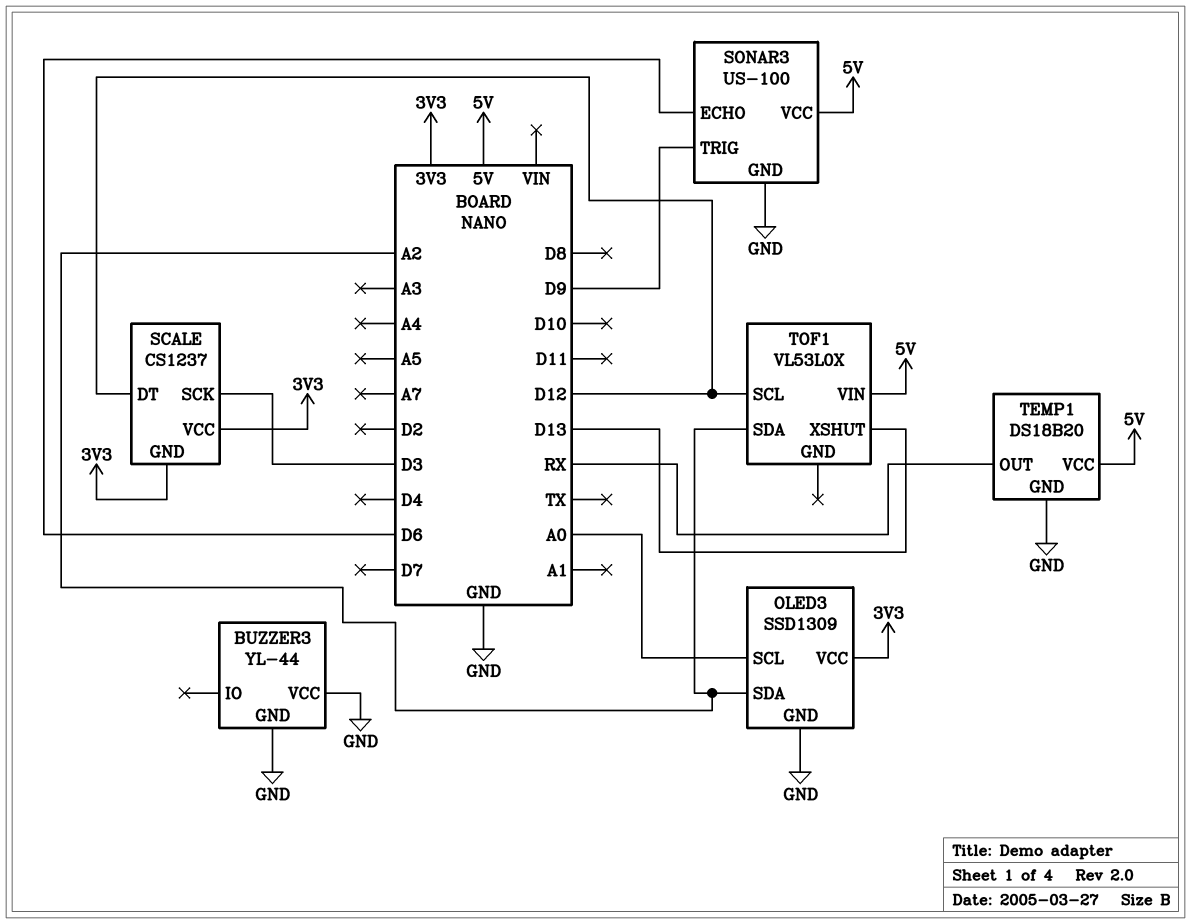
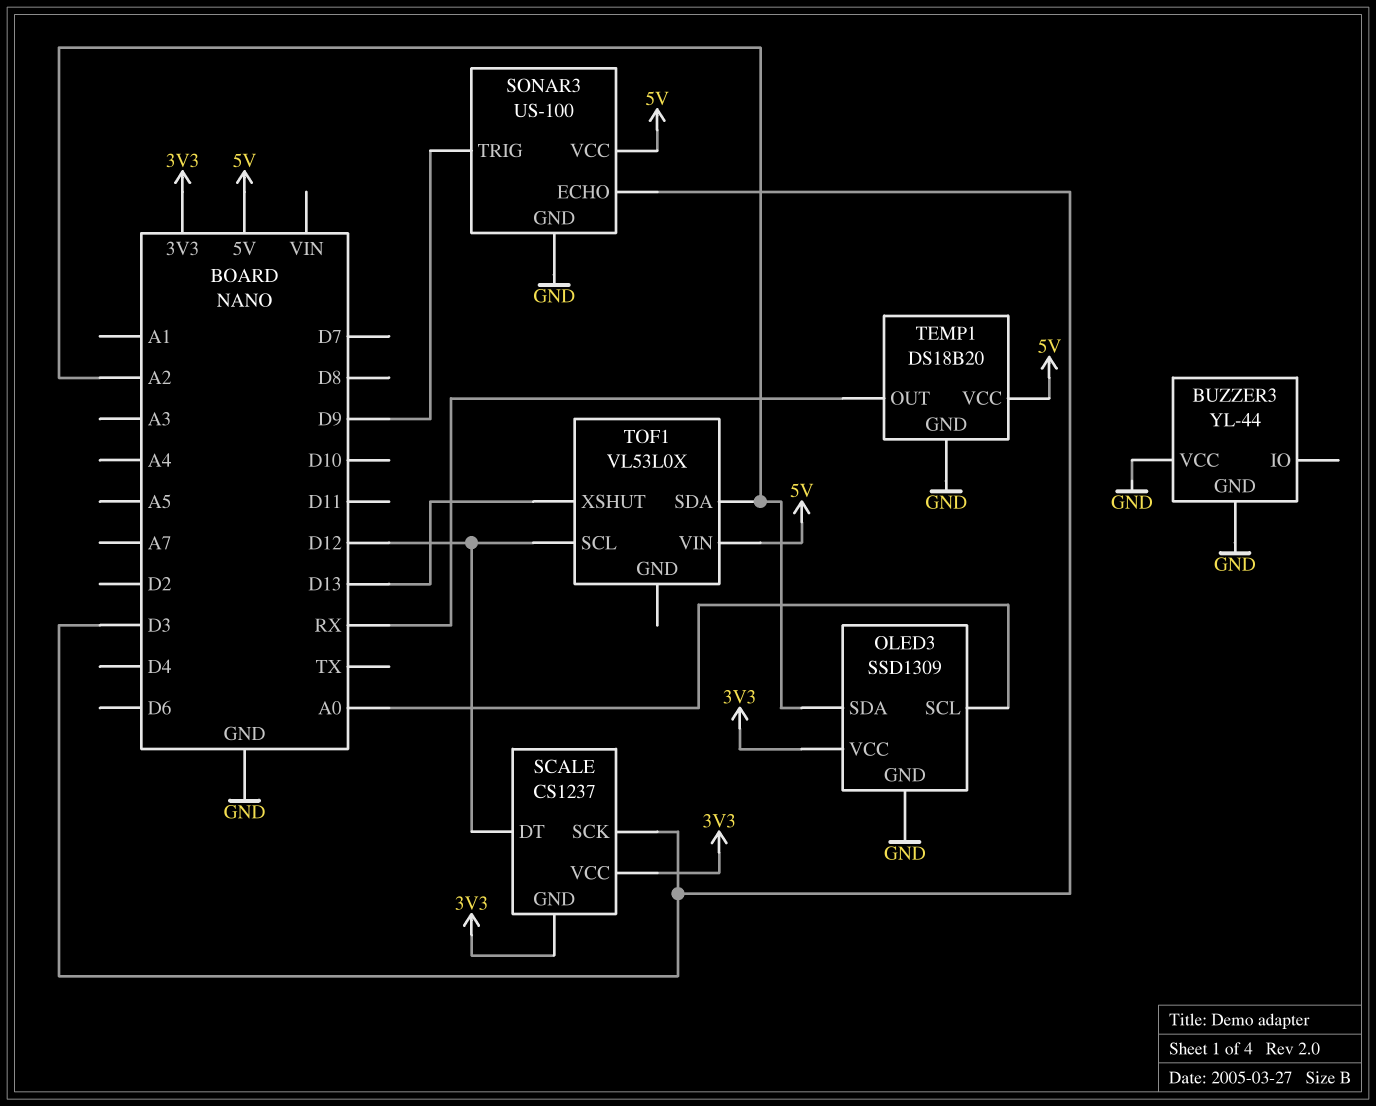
SONAR3 pin ECHO: D6 -> D3

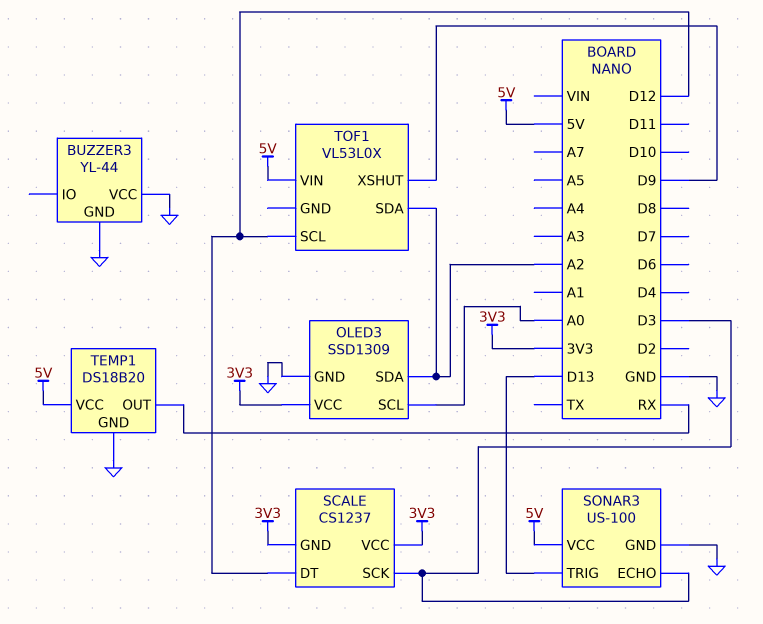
SONAR3 pin TRIG: D9 -> D13
TOF1 pin XSHUT: D13 -> D9

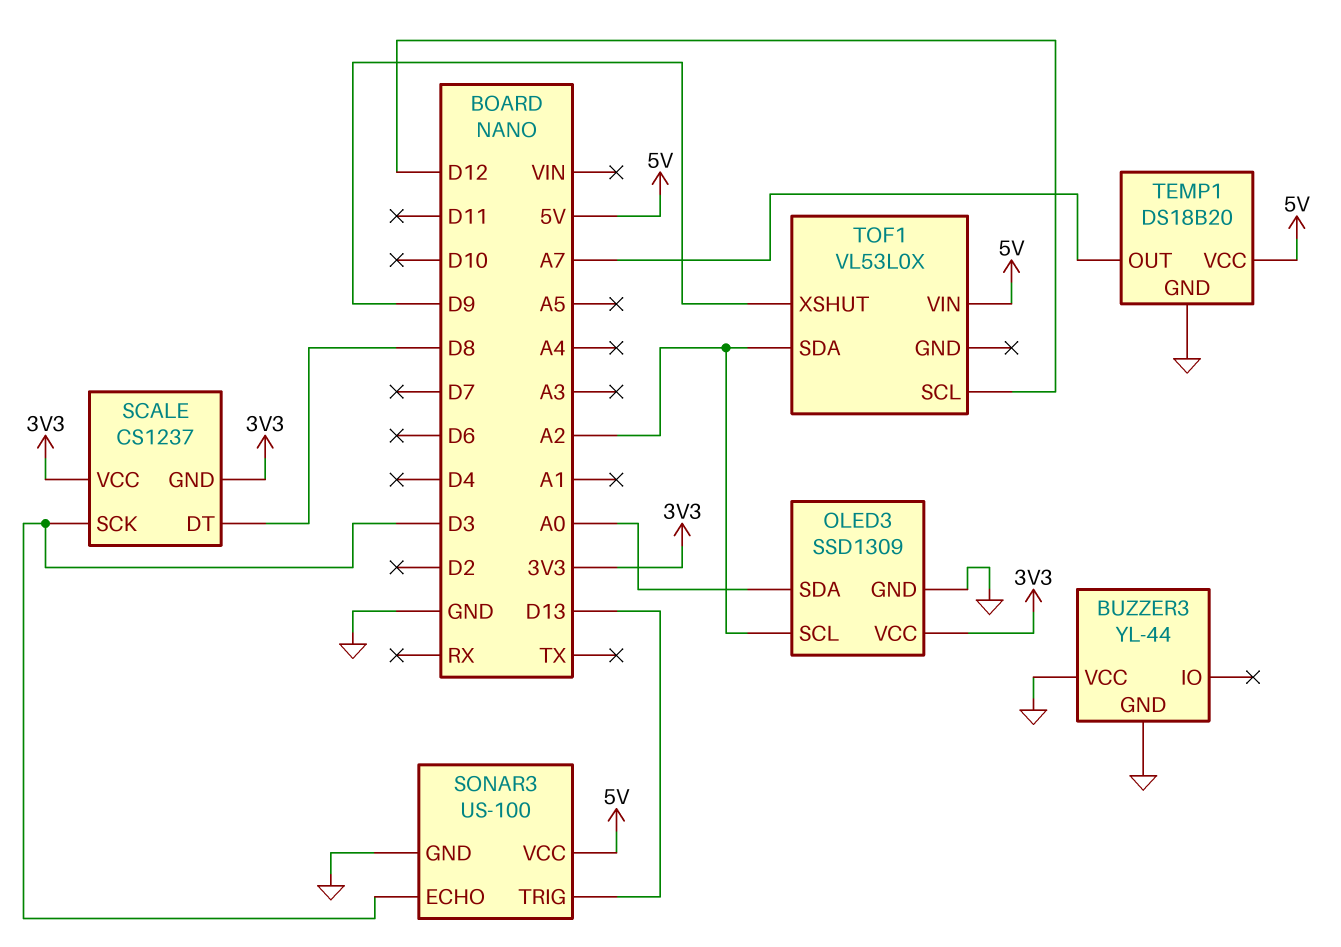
OLED3 pin SCL: A0 -> A2
OLED3 pin SDA: A2 -> A0
SCALE pin DT: D12 -> D8
TEMP1 pin OUT: RX -> A7

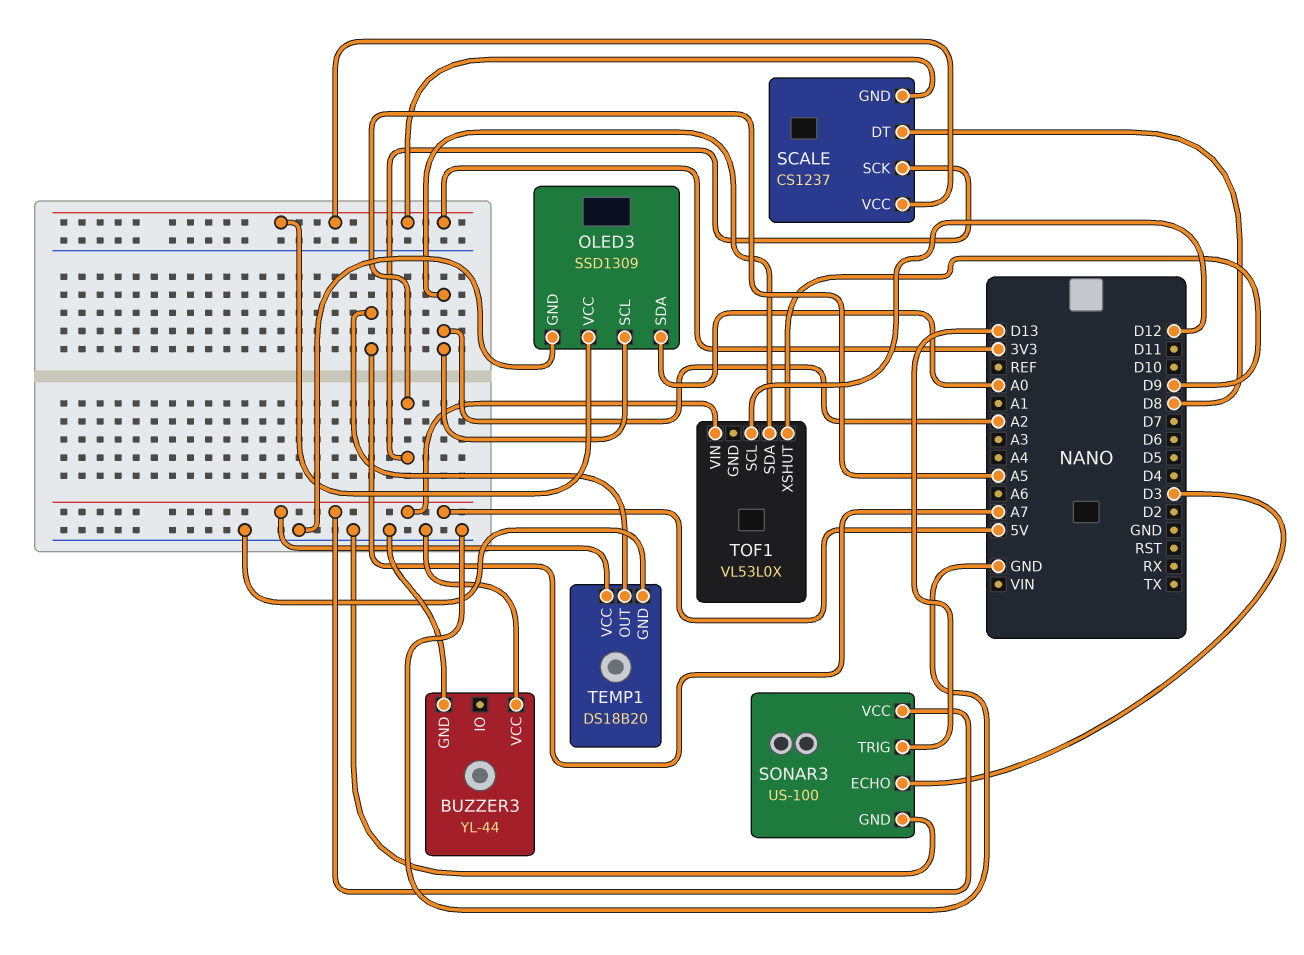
SCALE pin SCK: D3 -> A5

